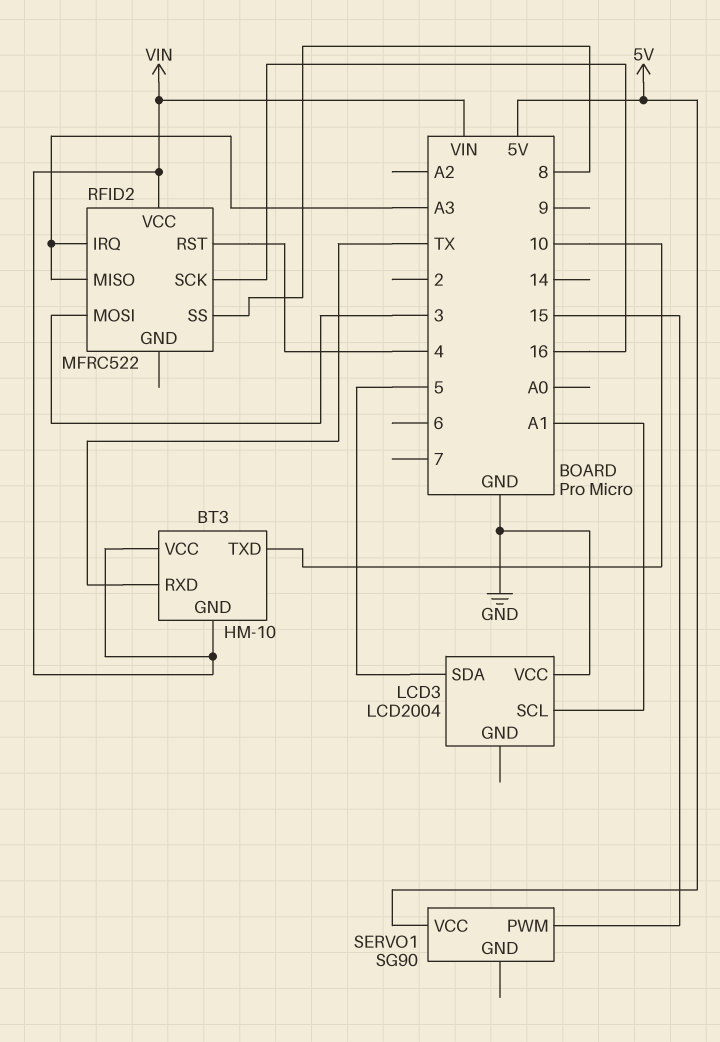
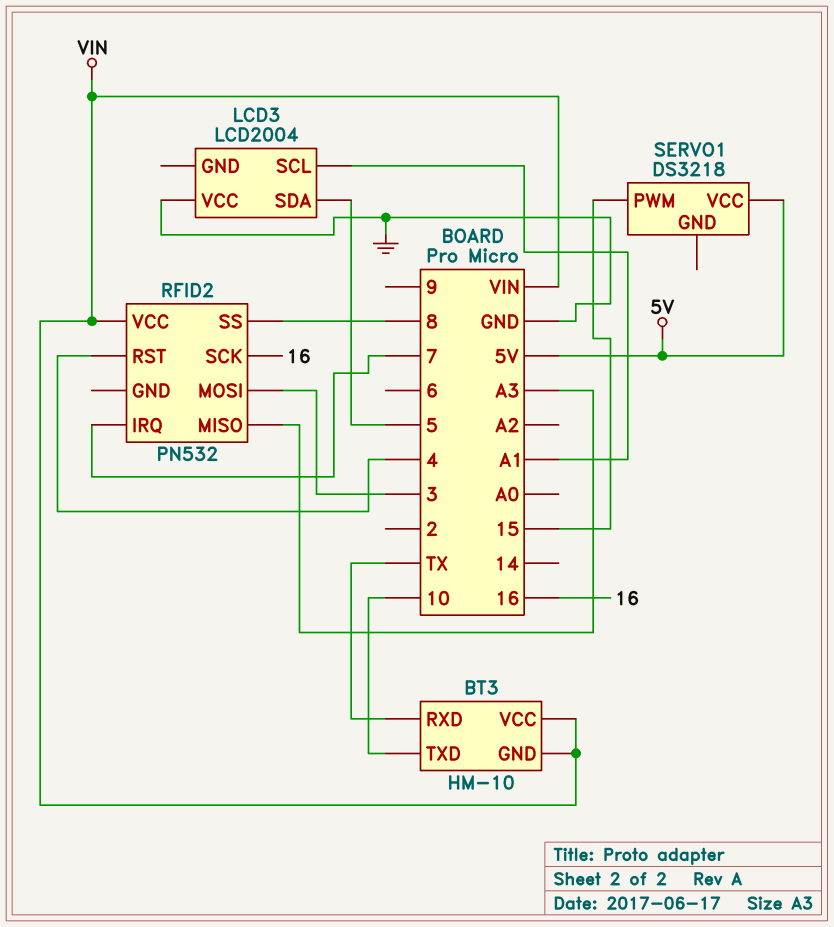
RFID2: MFRC522 -> PN532
RFID2 pin IRQ: A3 -> 7
SERVO1: SG90 -> DS3218

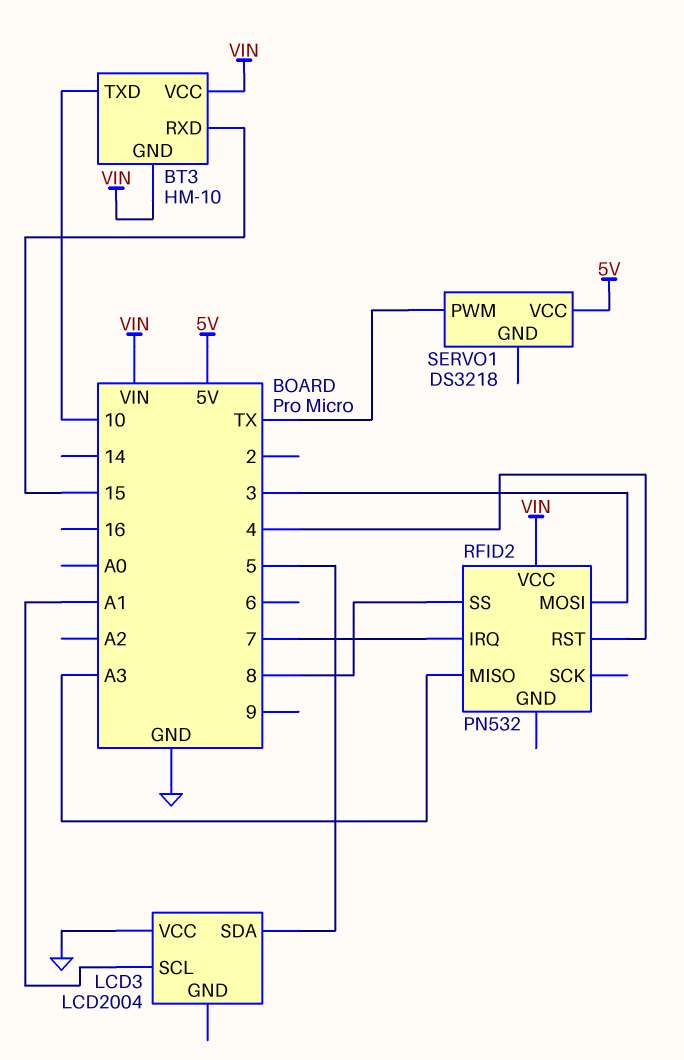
BT3 pin RXD: TX -> 15
RFID2 pin SCK: 16 -> none
SERVO1 pin PWM: 15 -> TX

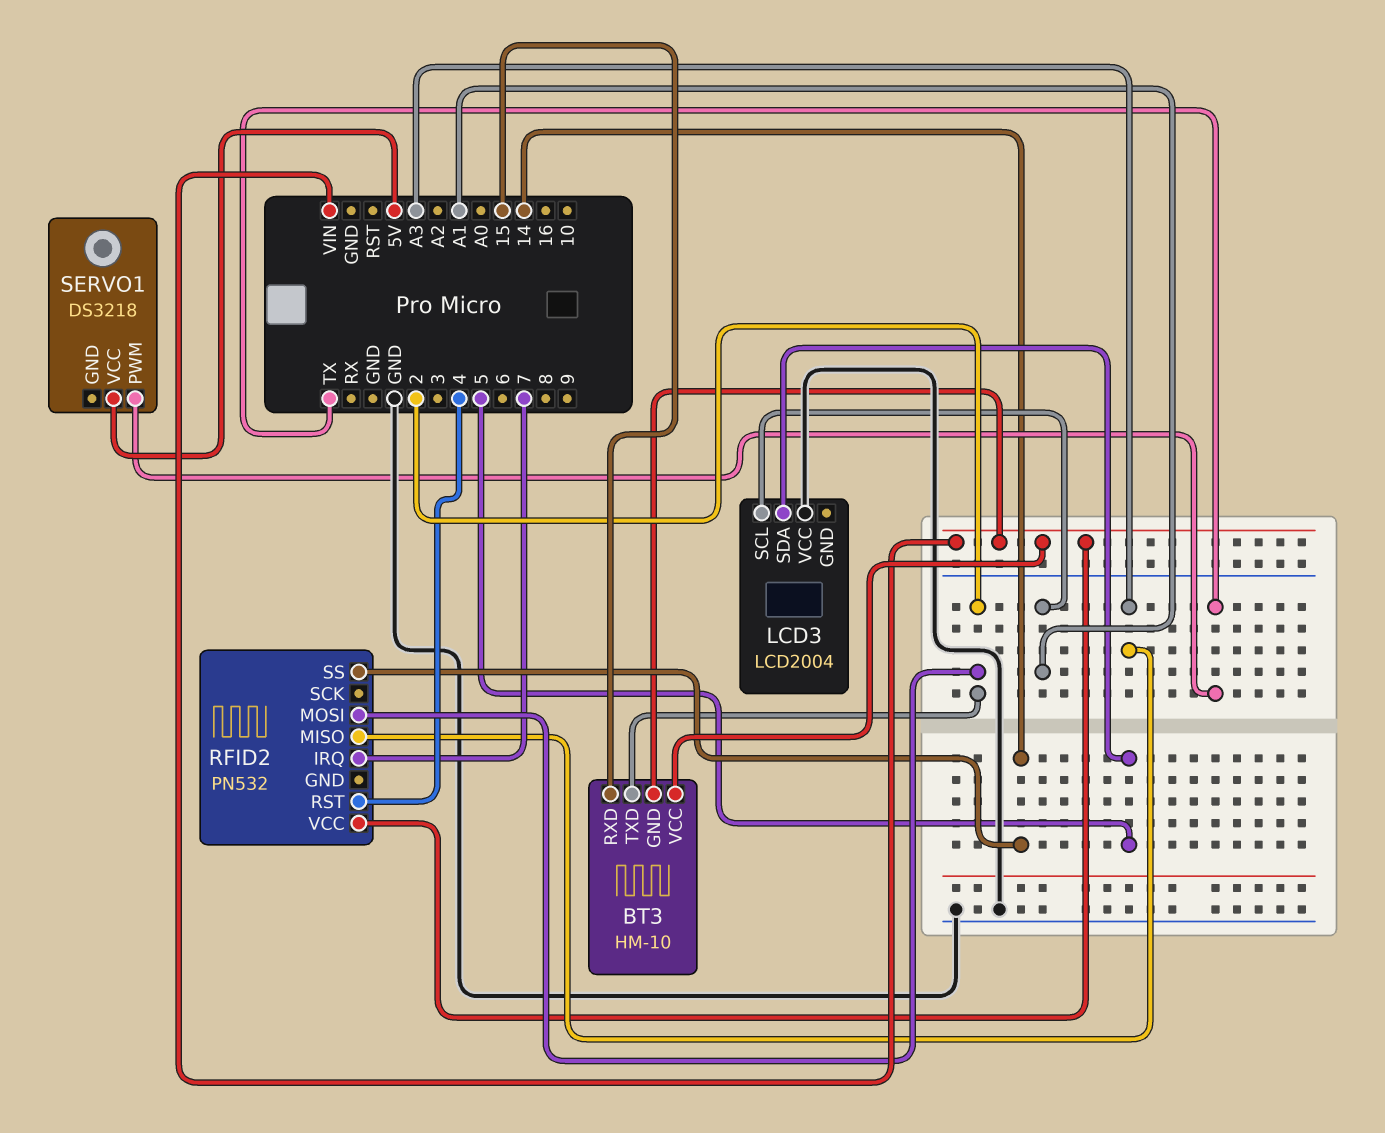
BT3 pin TXD: 10 -> 2
RFID2 pin MOSI: 3 -> 2
RFID2 pin SS: 8 -> 14

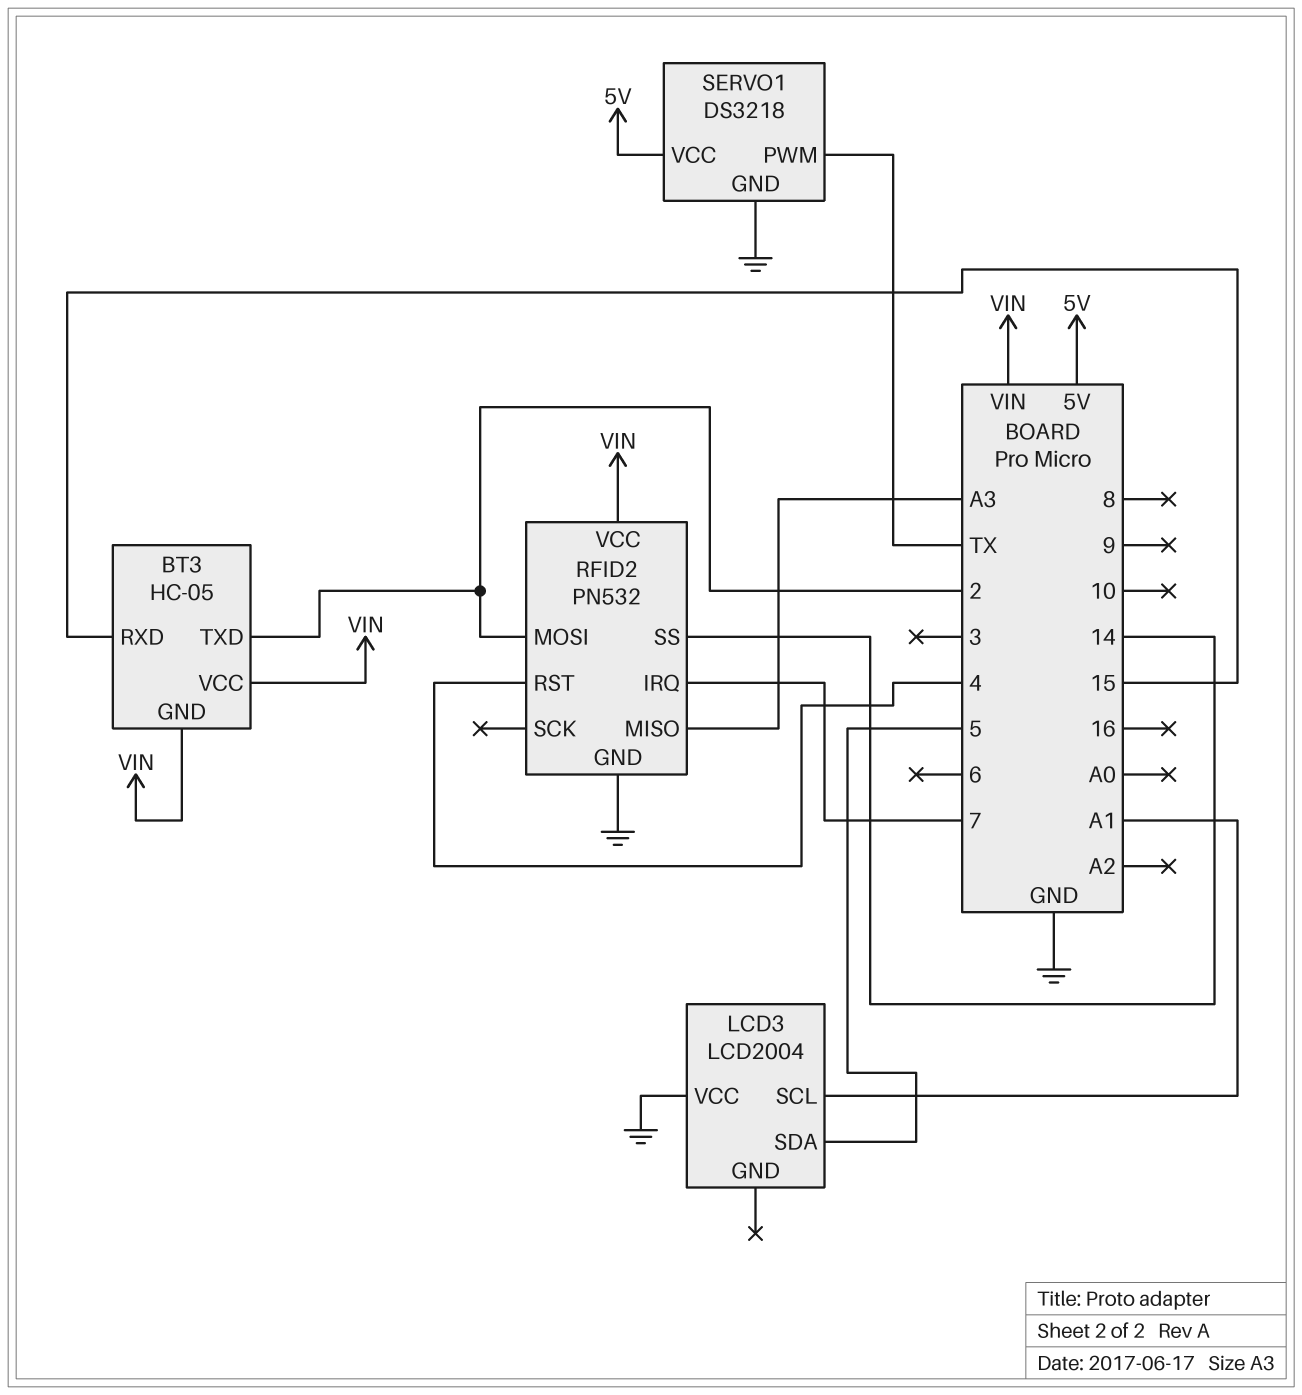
BT3: HM-10 -> HC-05
RFID2 pin GND: none -> GND
SERVO1 pin GND: none -> GND

